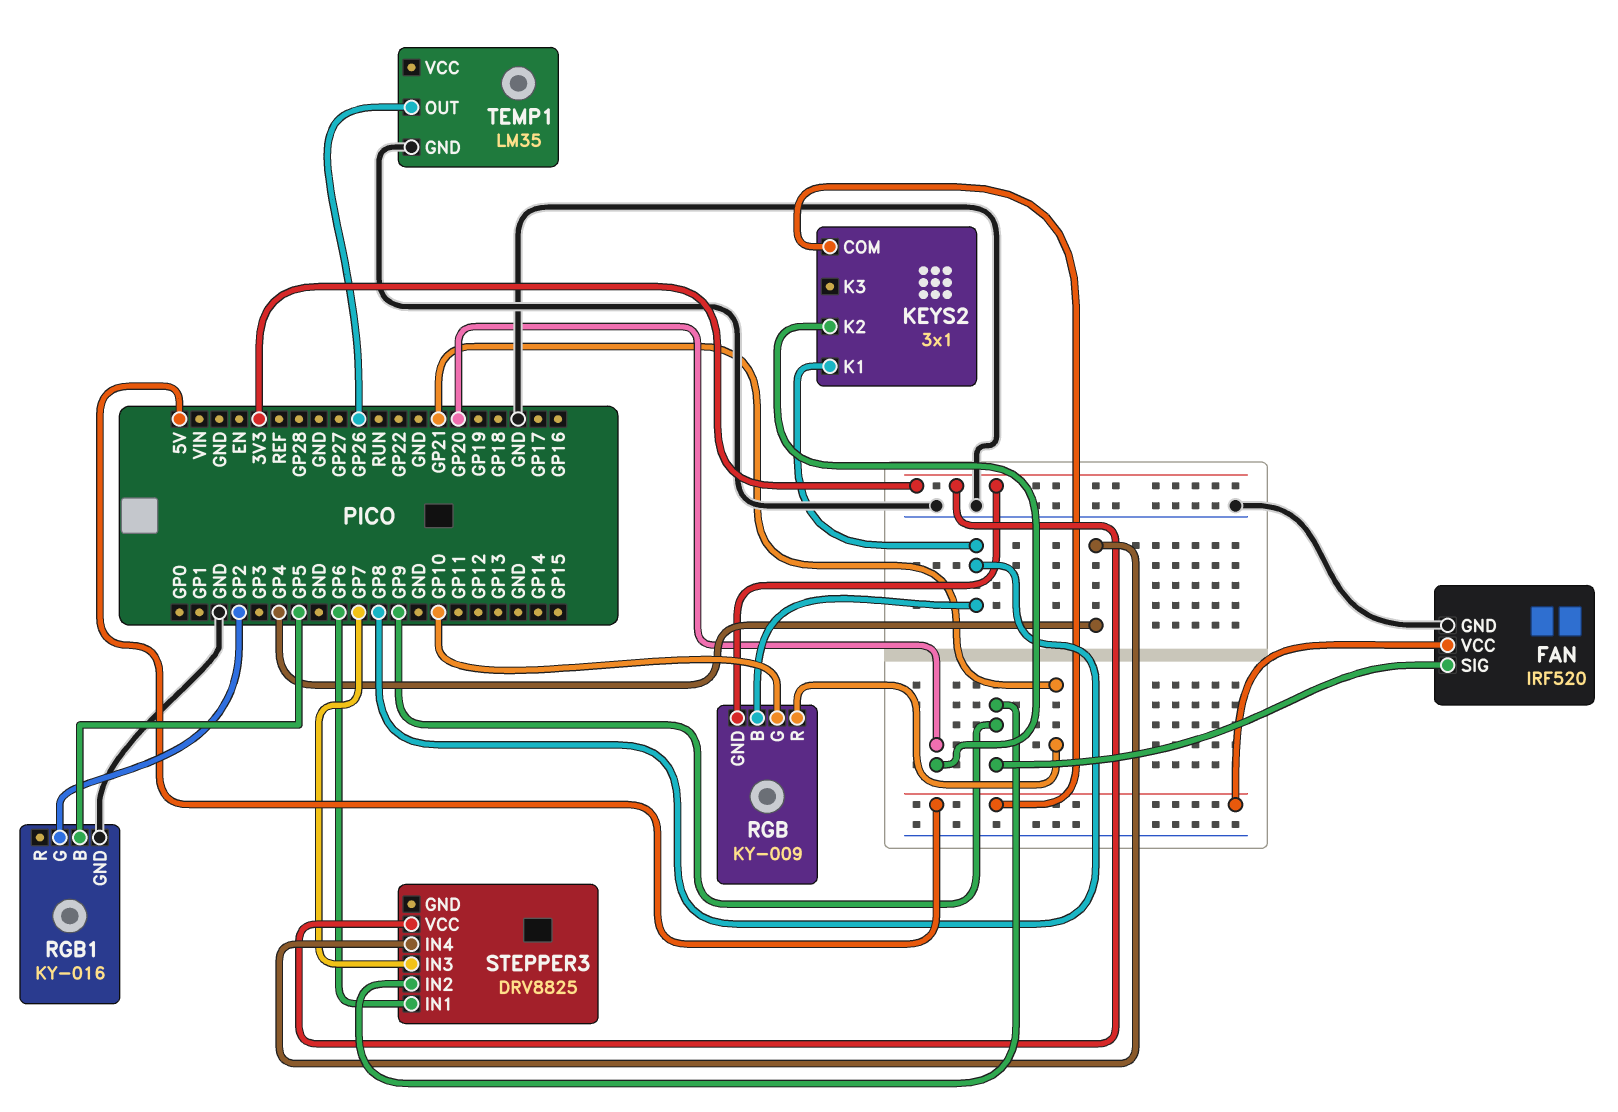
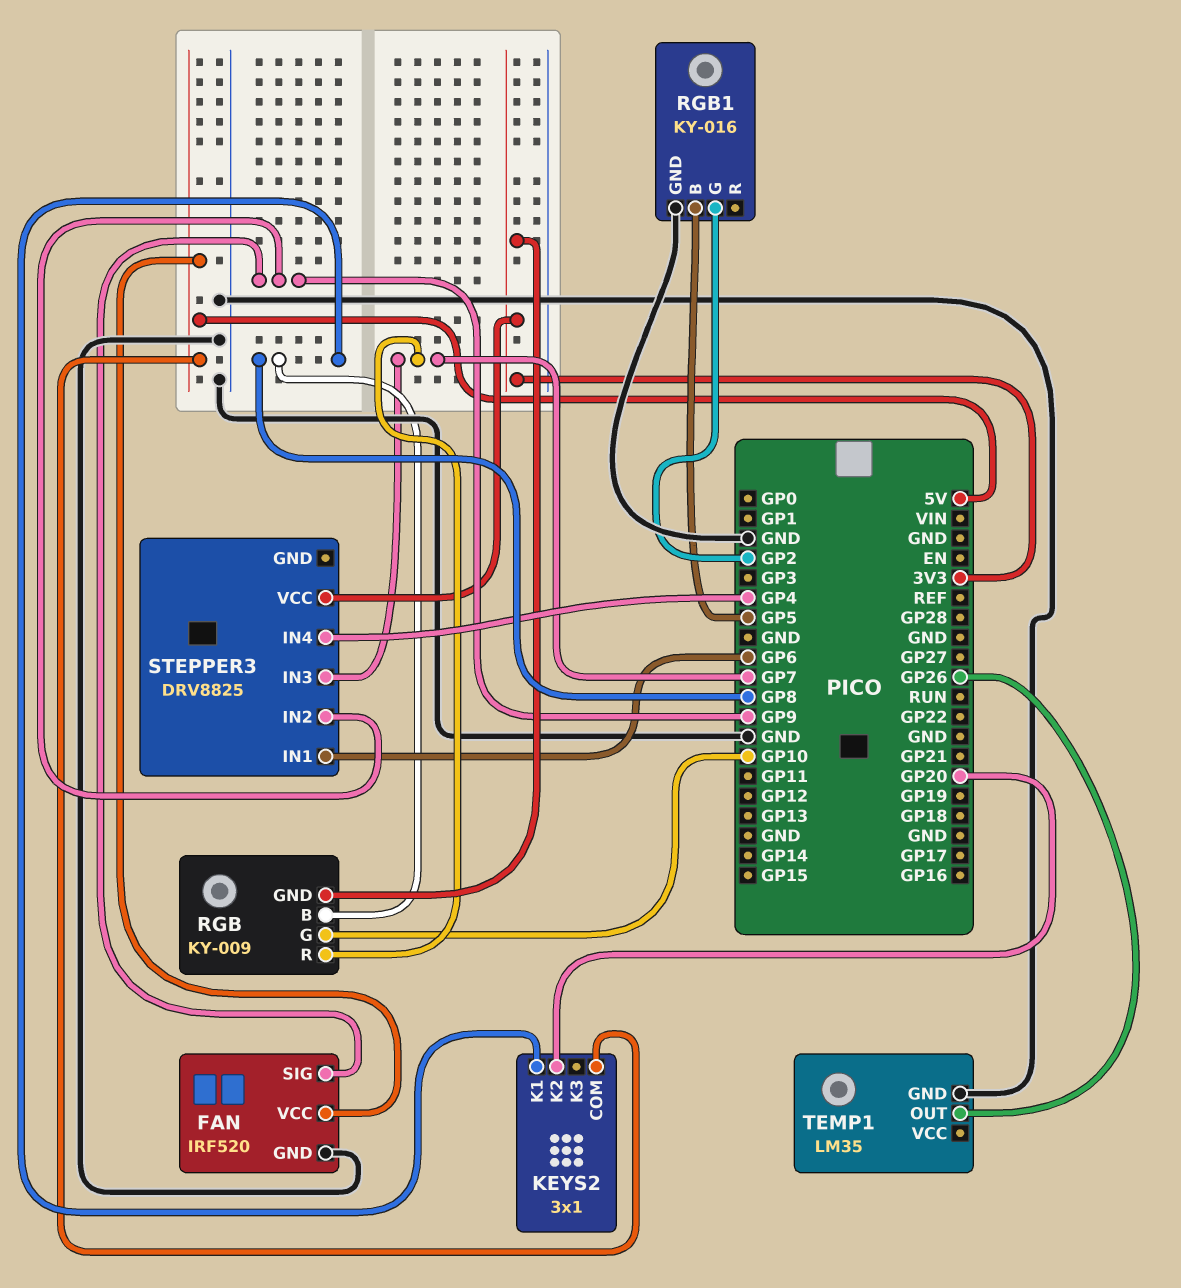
RGB pin R: GP21 -> GP7

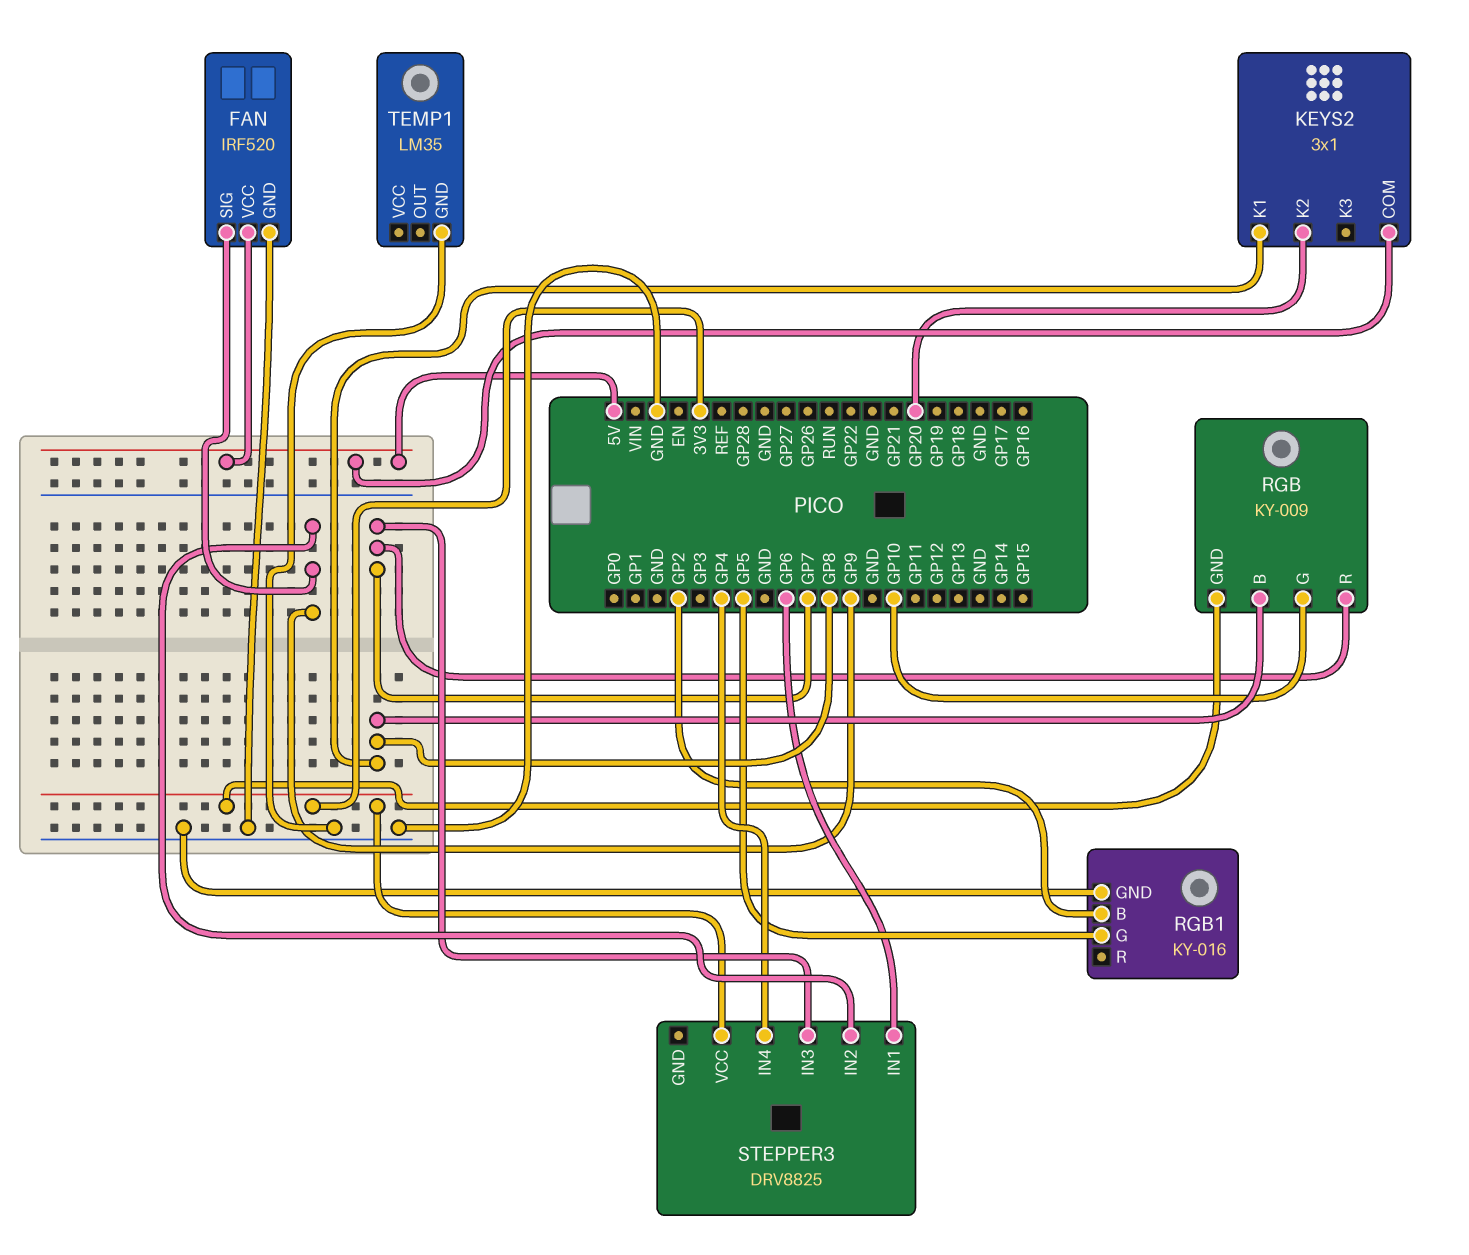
RGB1 pin B: GP5 -> GP2
RGB1 pin G: GP2 -> GP5
TEMP1 pin OUT: GP26 -> none

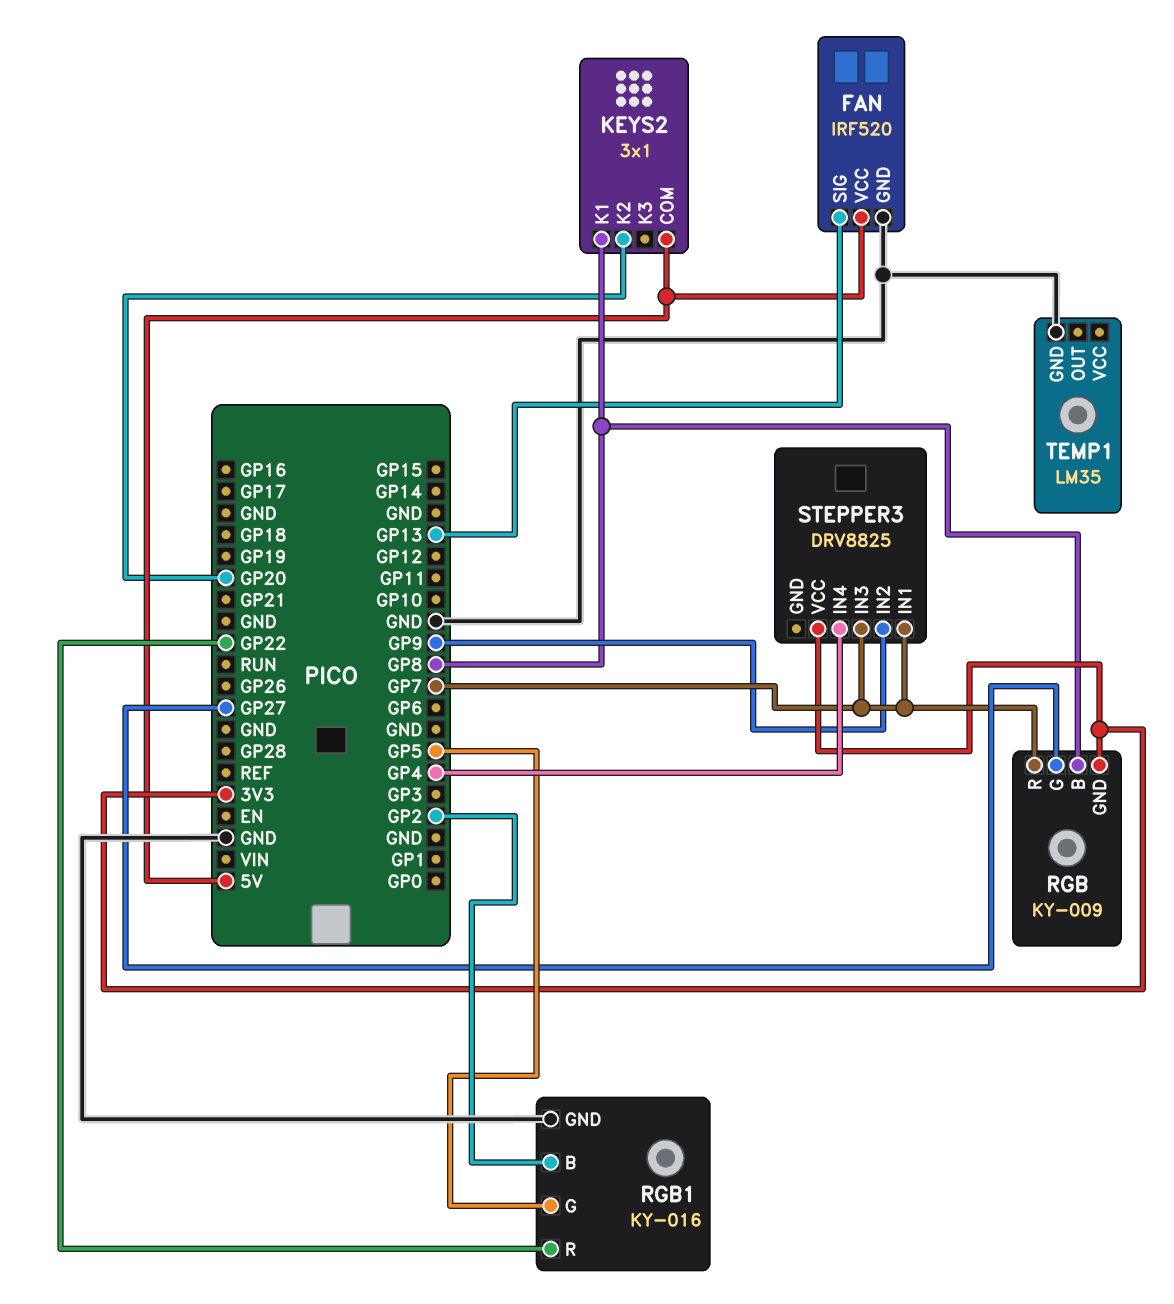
FAN pin SIG: GP9 -> GP13
RGB pin G: GP10 -> GP27
RGB1 pin R: none -> GP22
STEPPER3 pin IN1: GP6 -> GP7

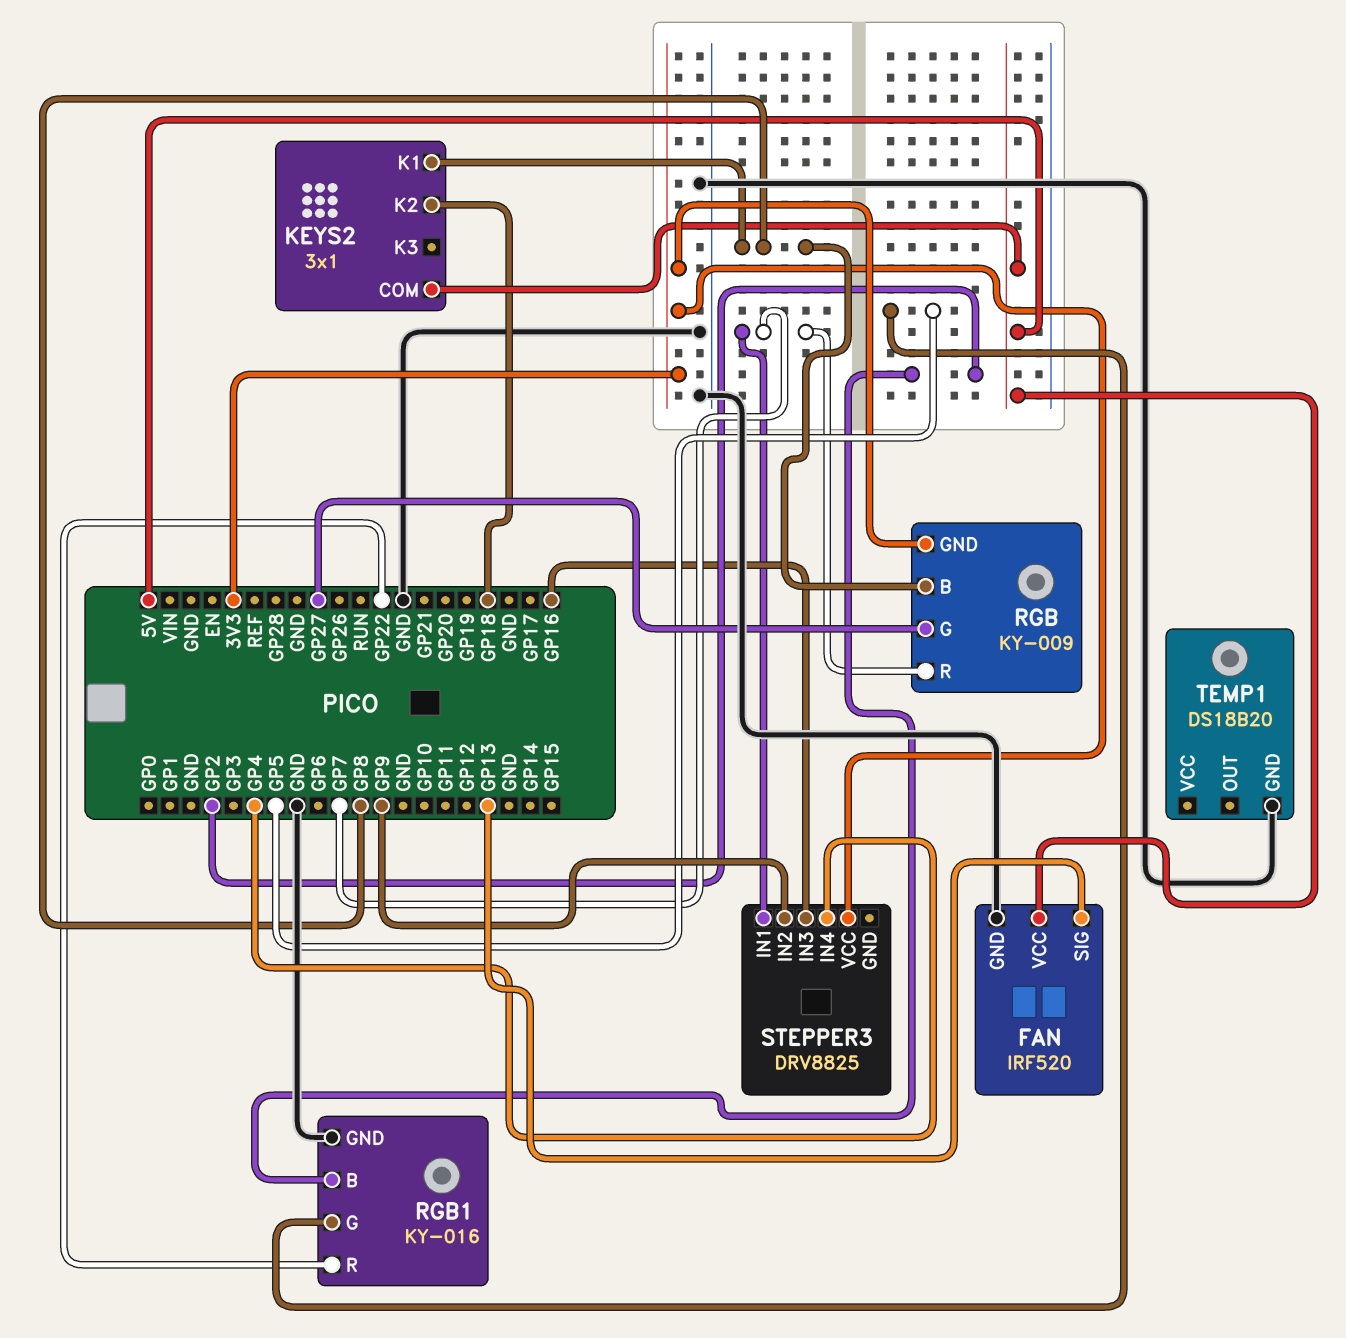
KEYS2 pin K2: GP20 -> GP18
STEPPER3 pin IN3: GP7 -> GP16
TEMP1: LM35 -> DS18B20

